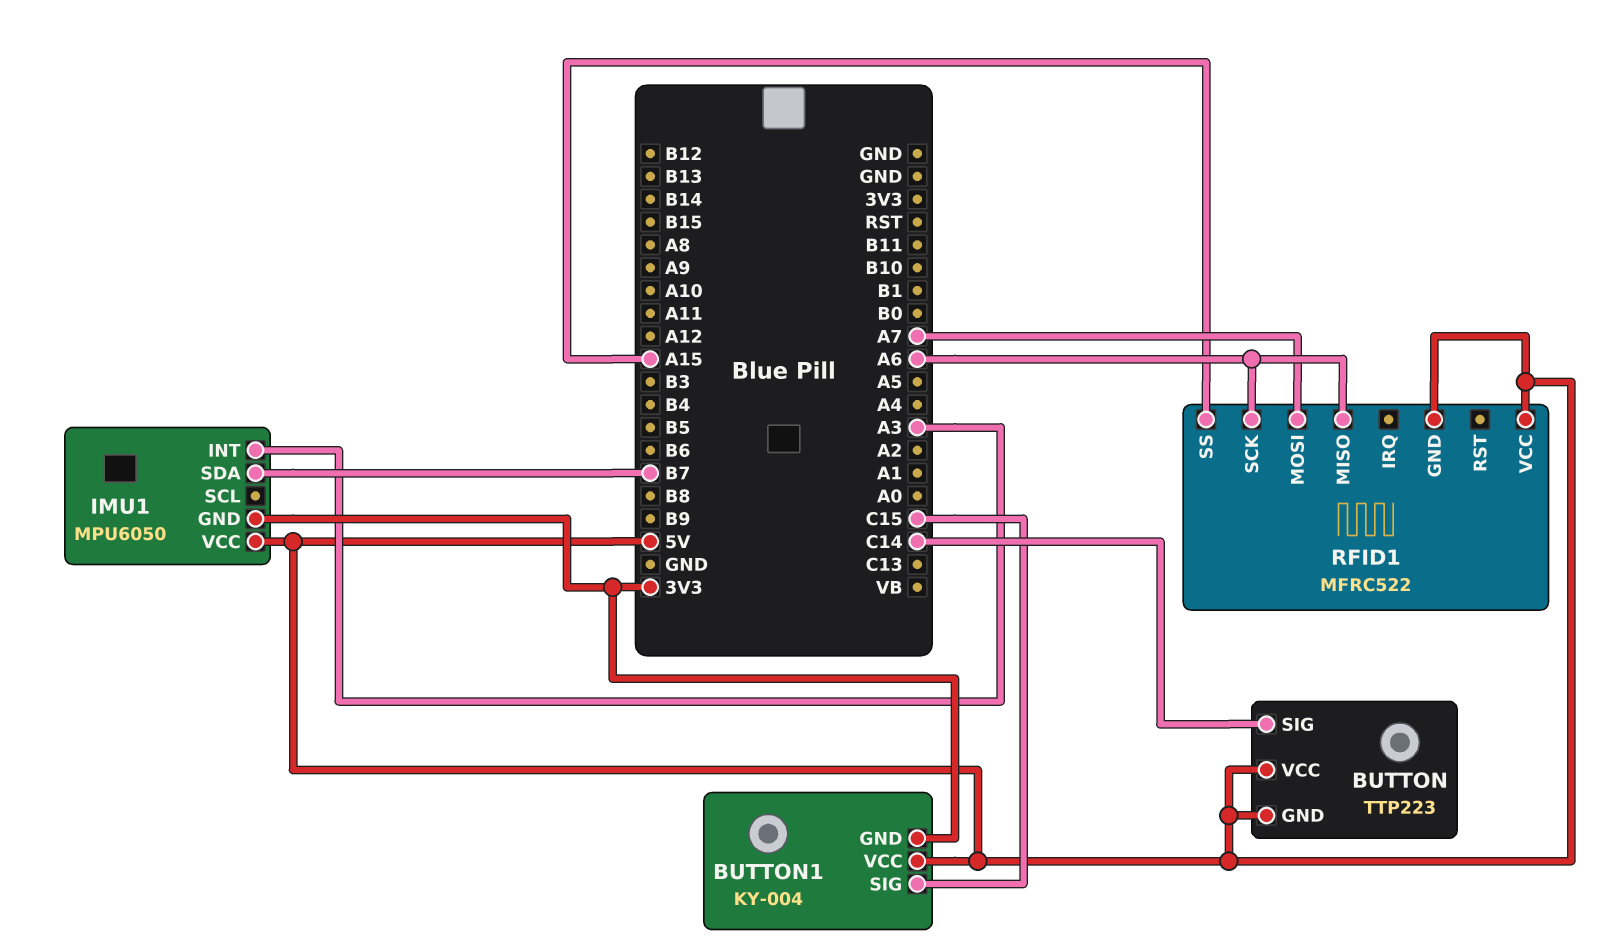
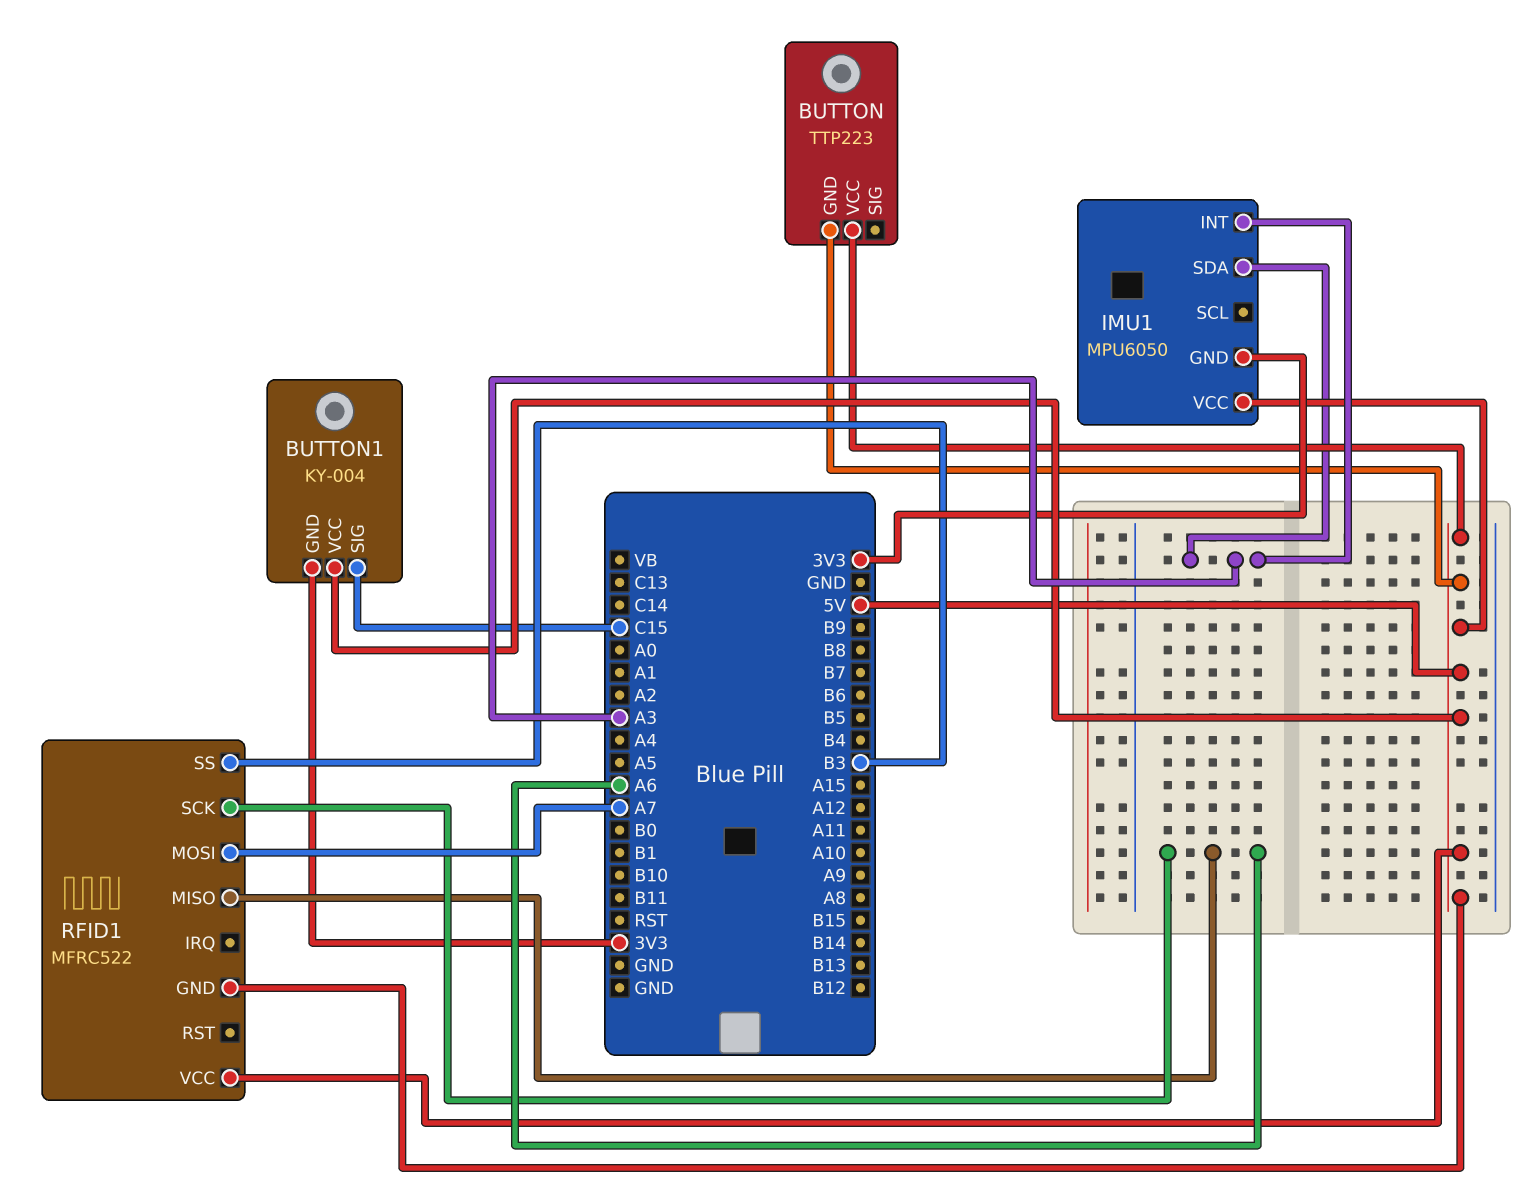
BUTTON pin SIG: C14 -> none
IMU1 pin SDA: B7 -> A3
RFID1 pin SS: A15 -> B3

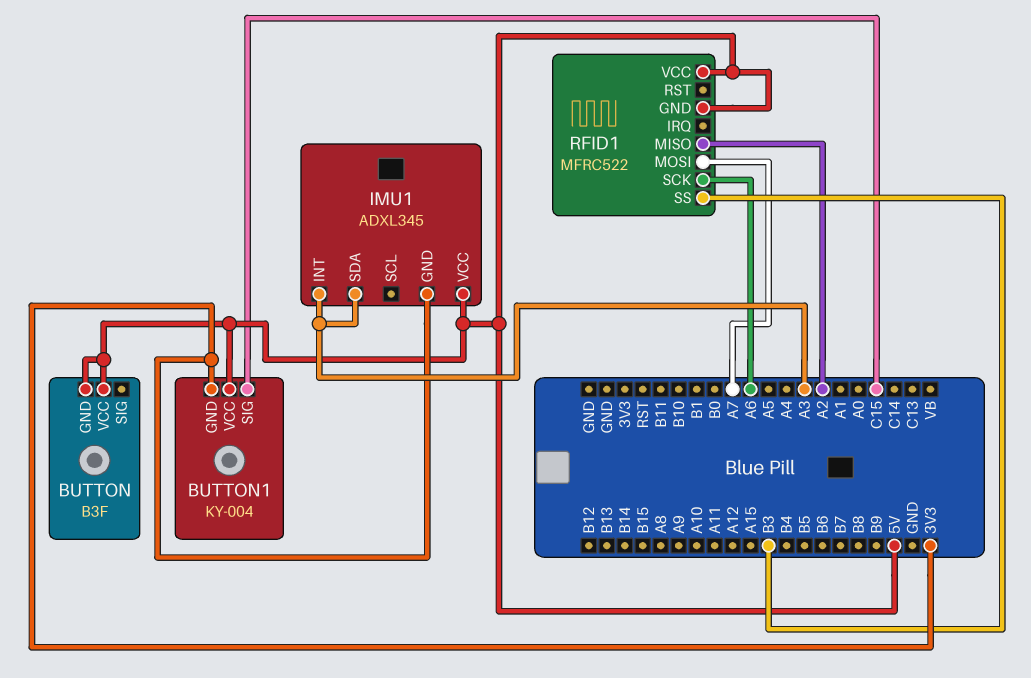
BUTTON: TTP223 -> B3F
IMU1: MPU6050 -> ADXL345
RFID1 pin MISO: A6 -> A2

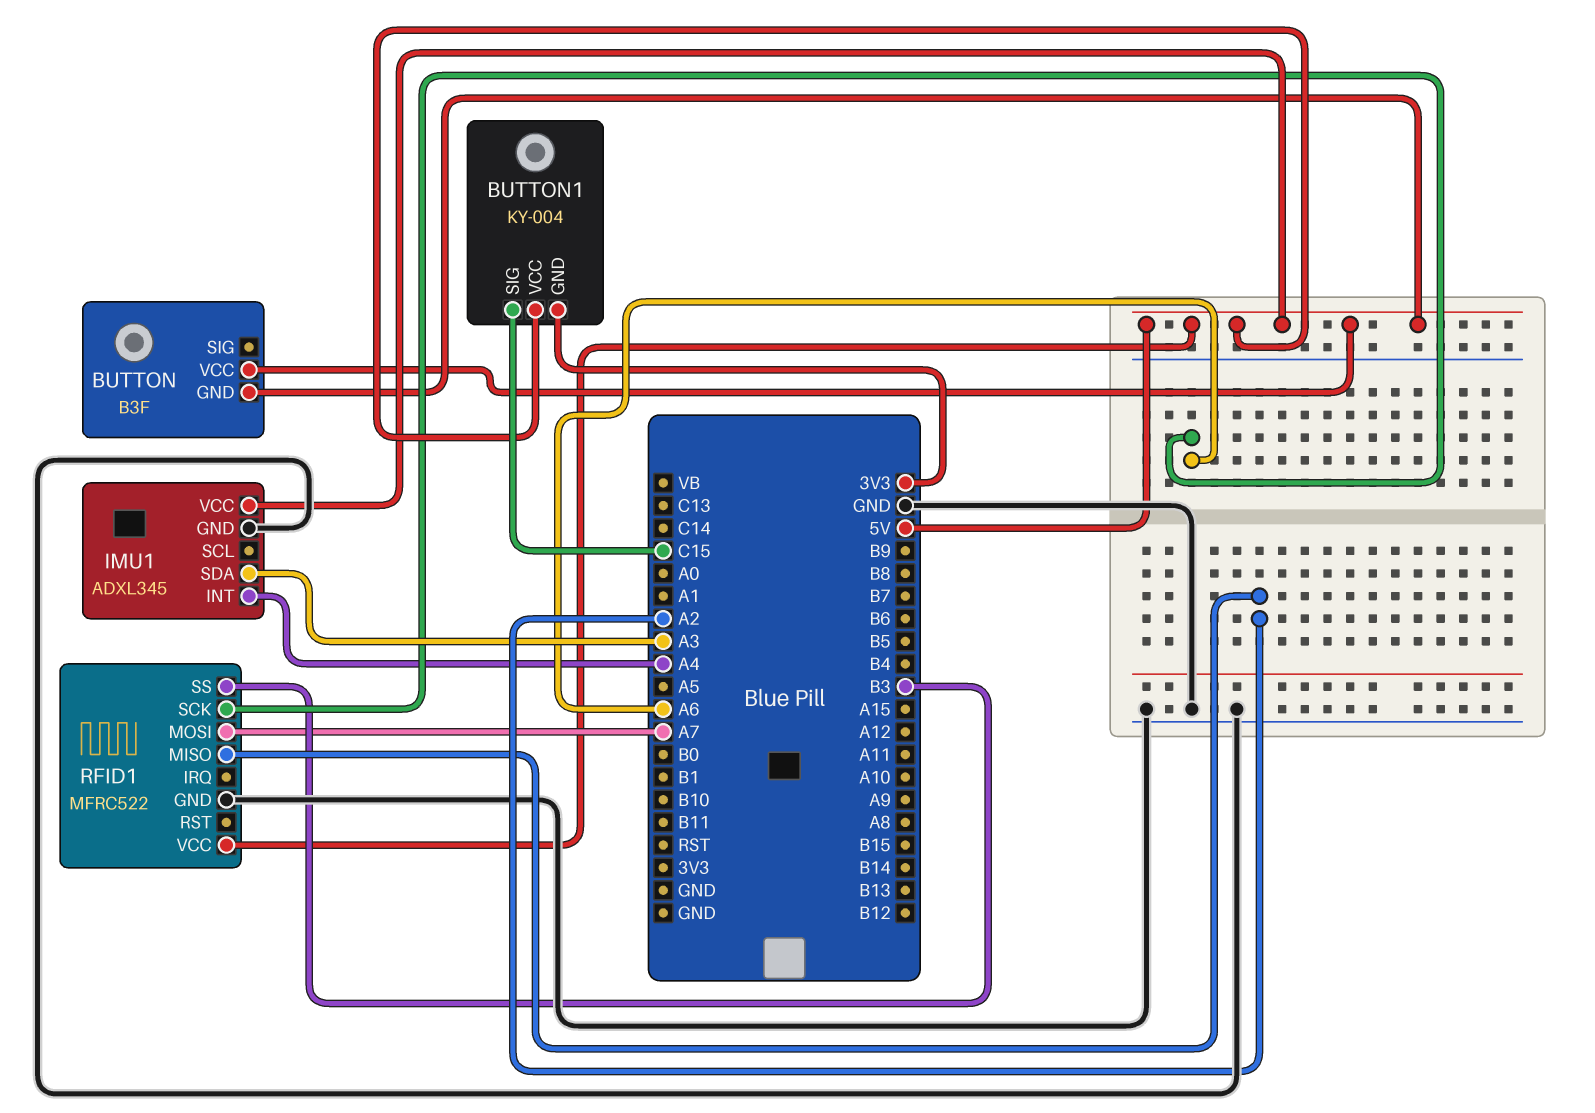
IMU1 pin GND: 3V3 -> GND
IMU1 pin INT: A3 -> A4
RFID1 pin GND: 5V -> GND

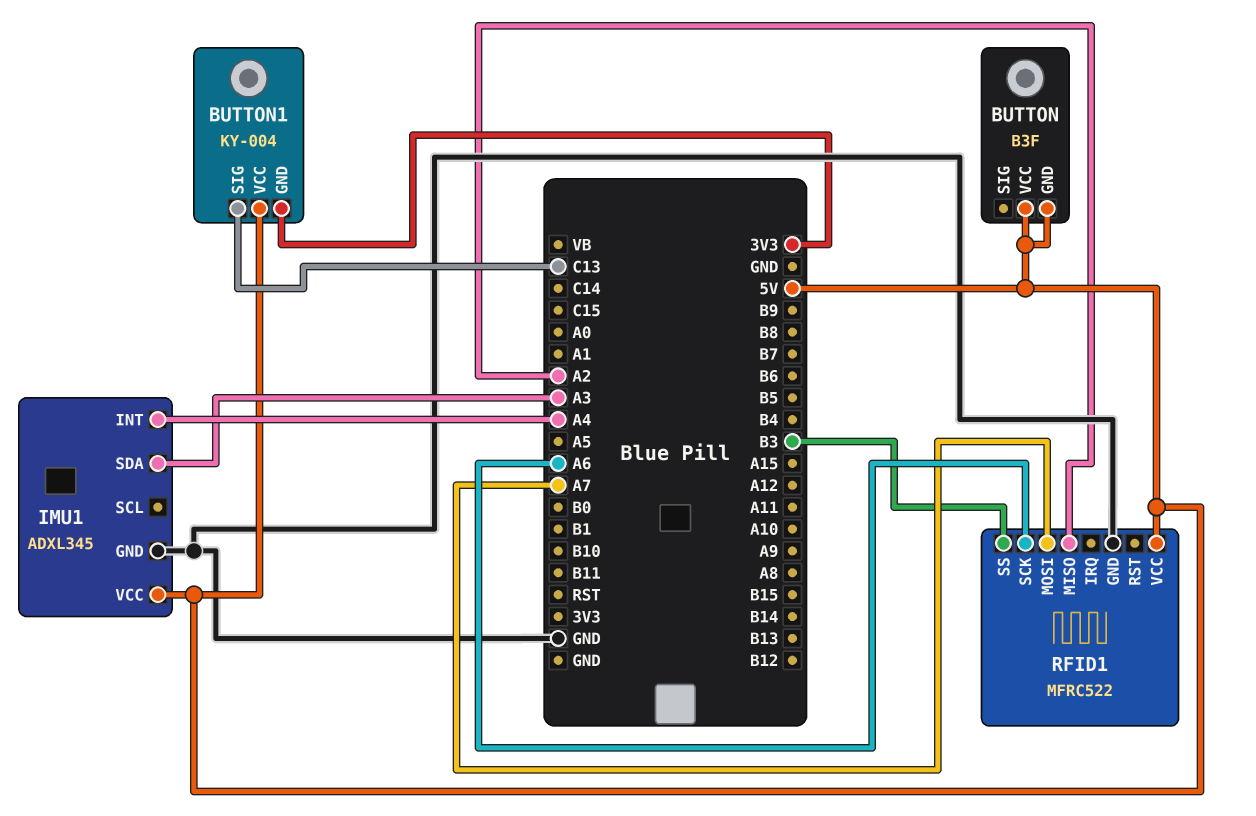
BUTTON1 pin SIG: C15 -> C13

